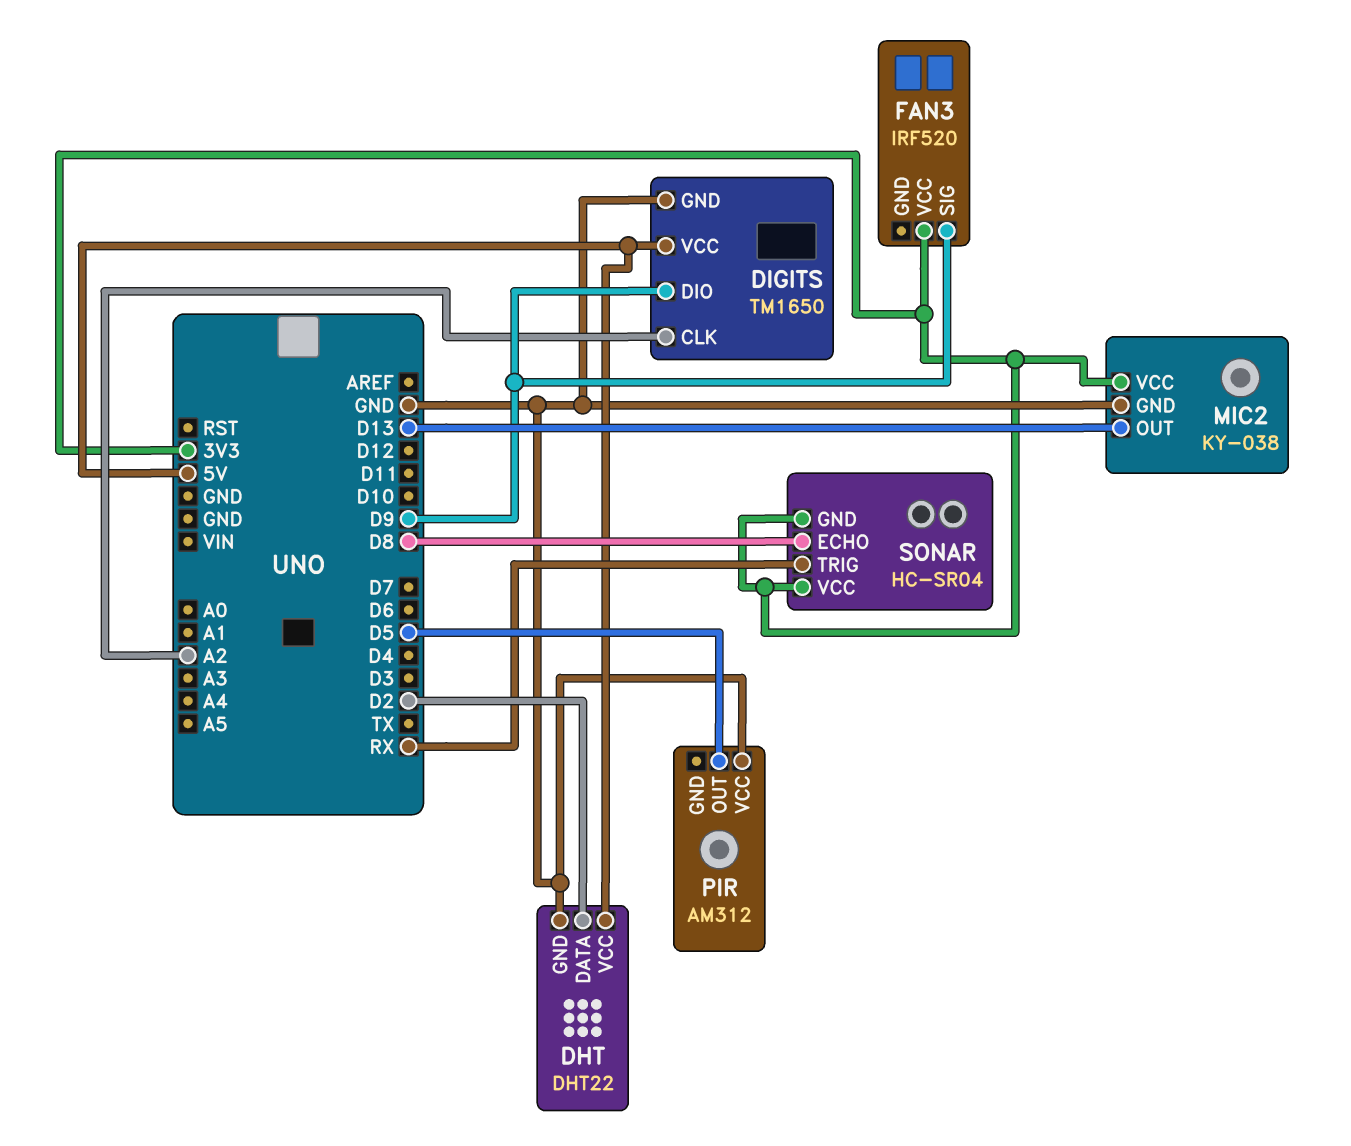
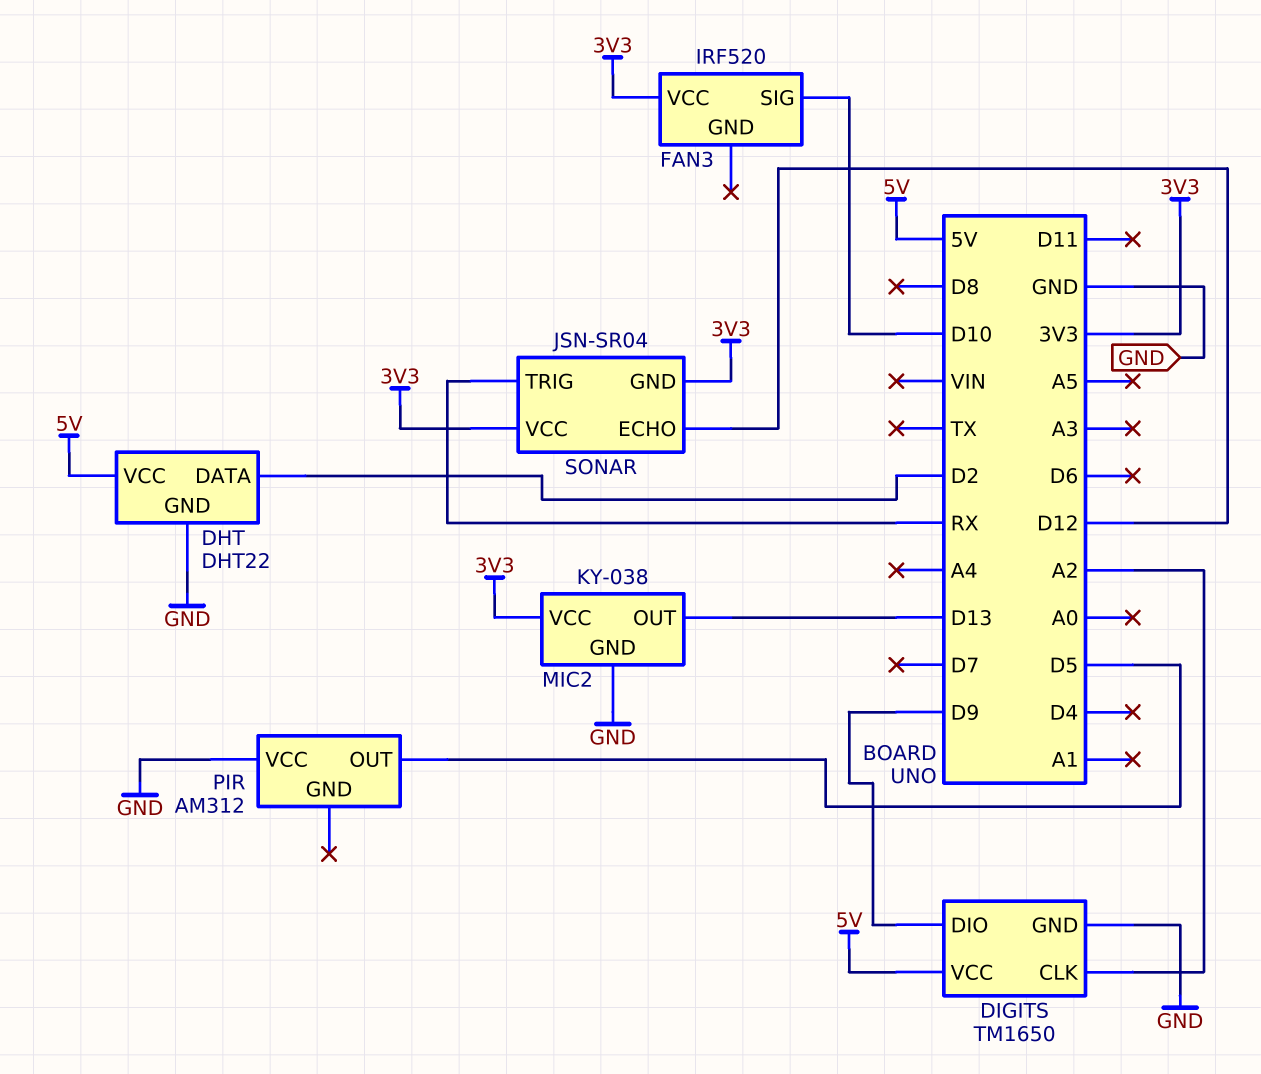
FAN3 pin SIG: D9 -> D10
SONAR: HC-SR04 -> JSN-SR04
SONAR pin ECHO: D8 -> D12

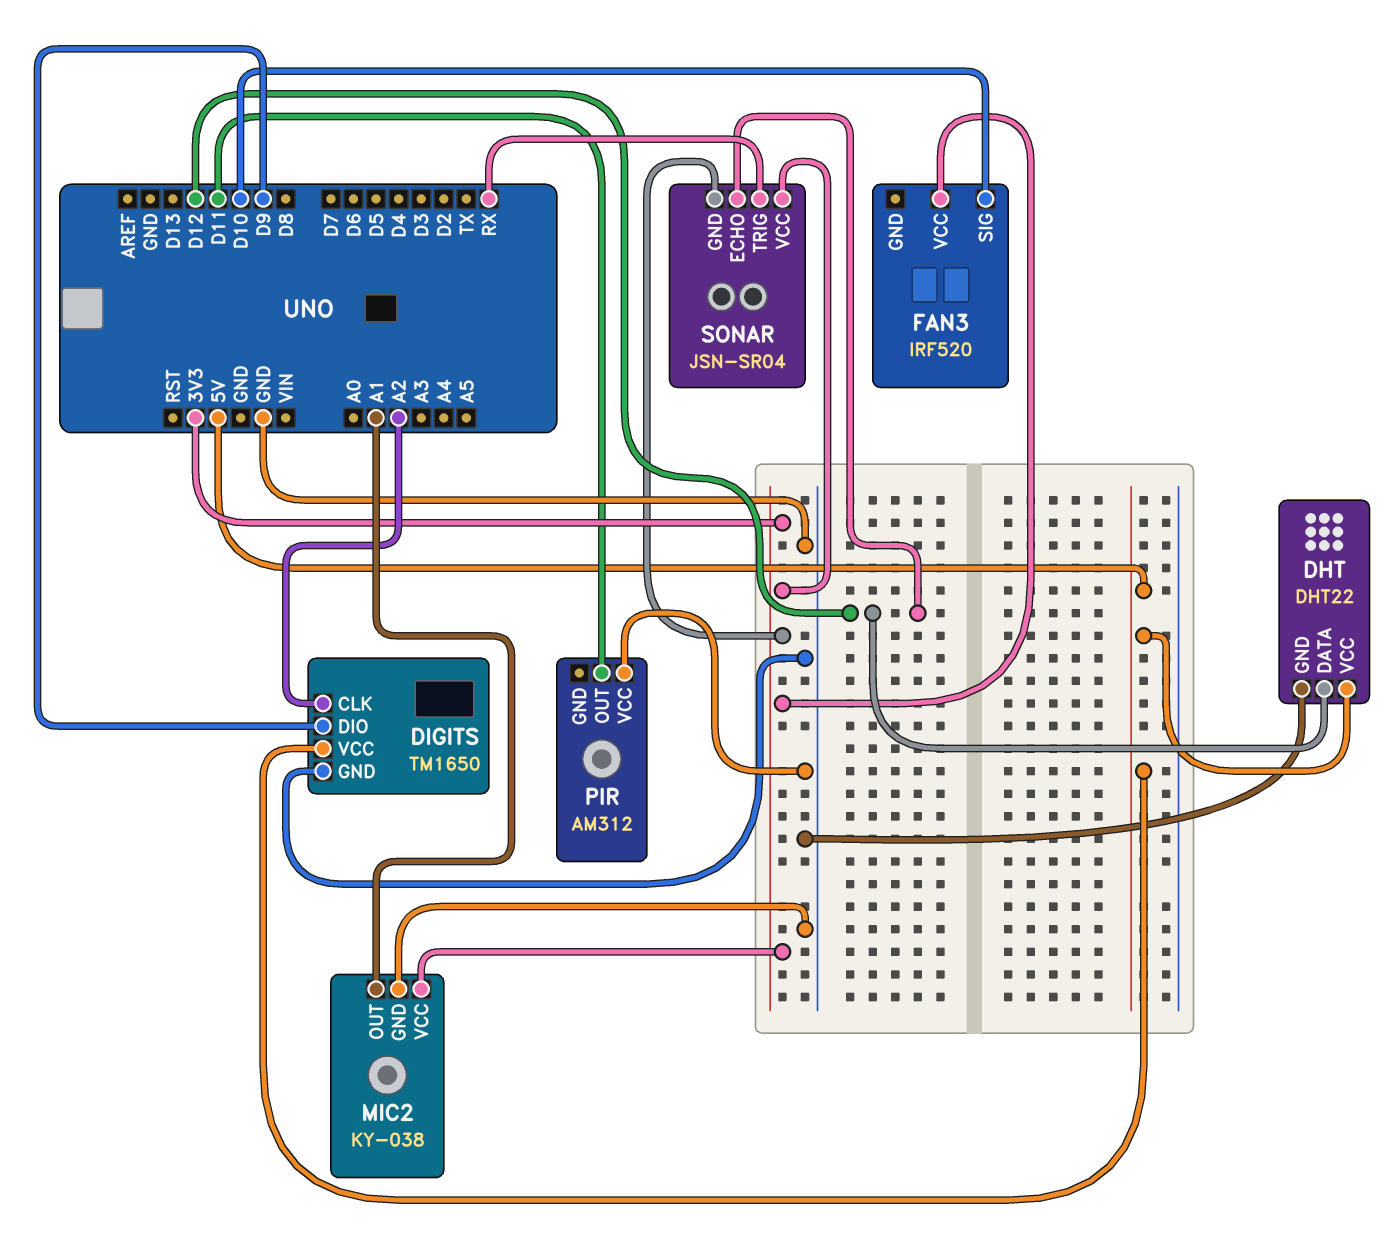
DHT pin DATA: D2 -> D12
MIC2 pin OUT: D13 -> A1
PIR pin OUT: D5 -> D11

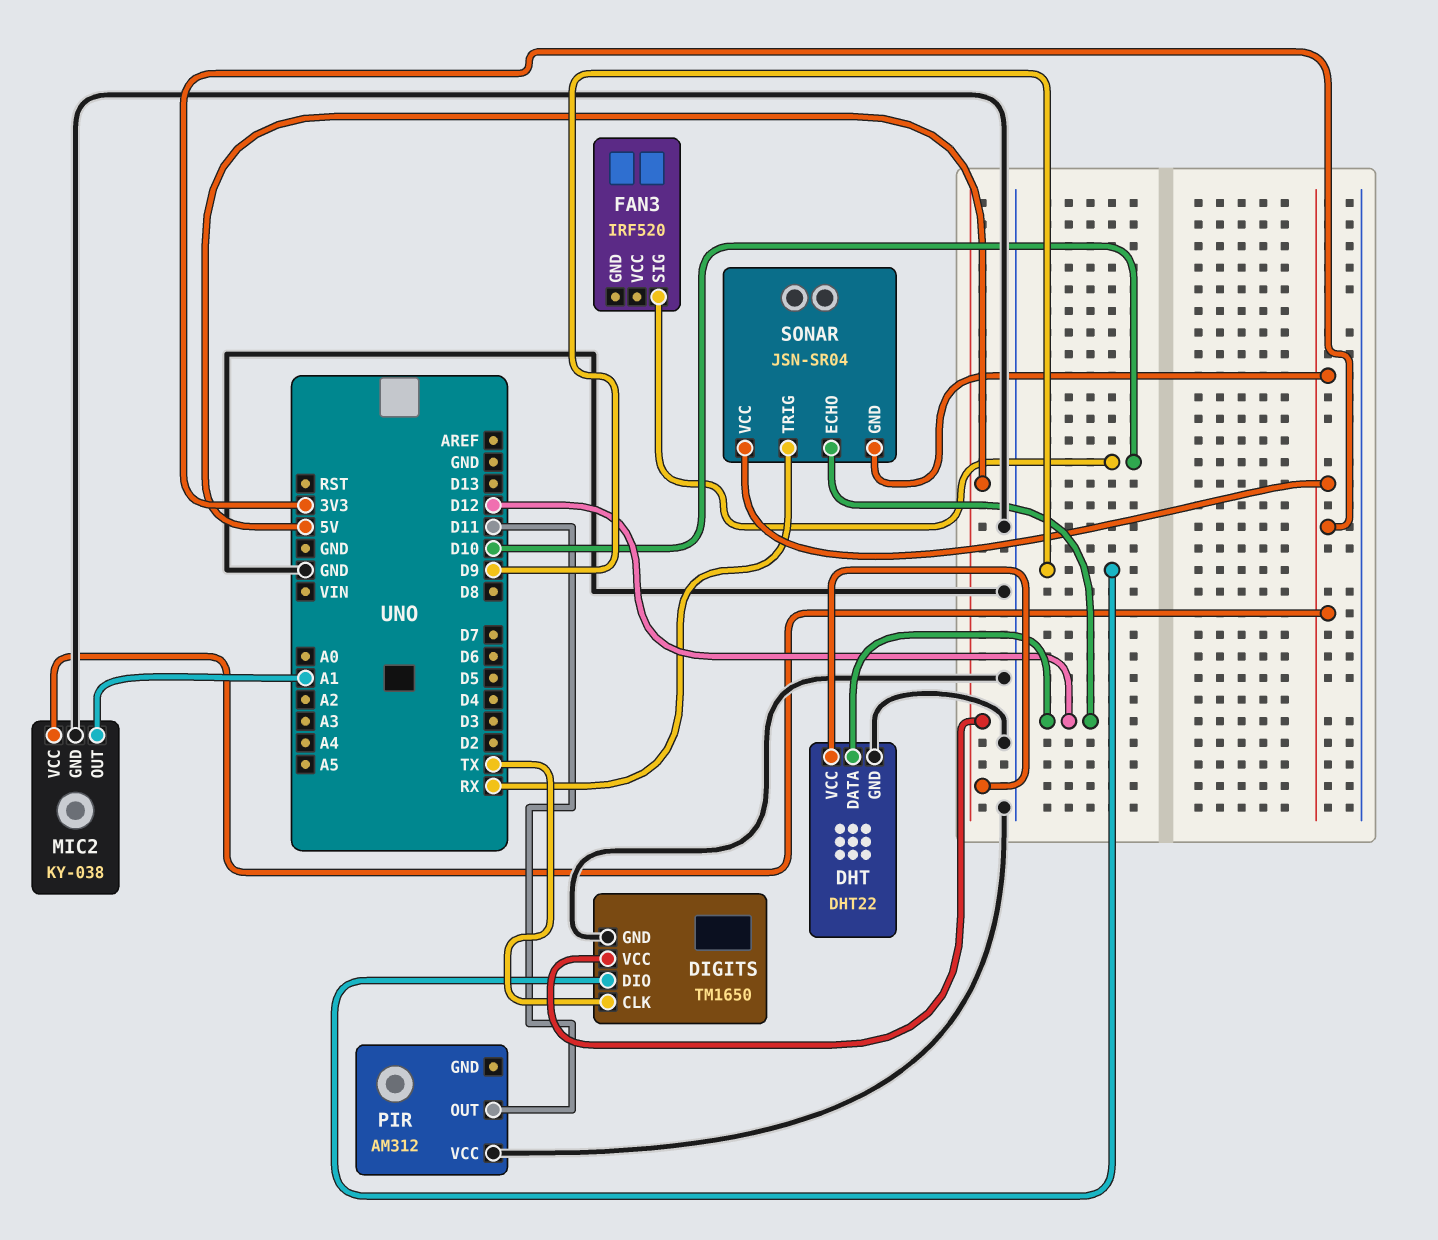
DIGITS pin CLK: A2 -> TX
FAN3 pin VCC: 3V3 -> none

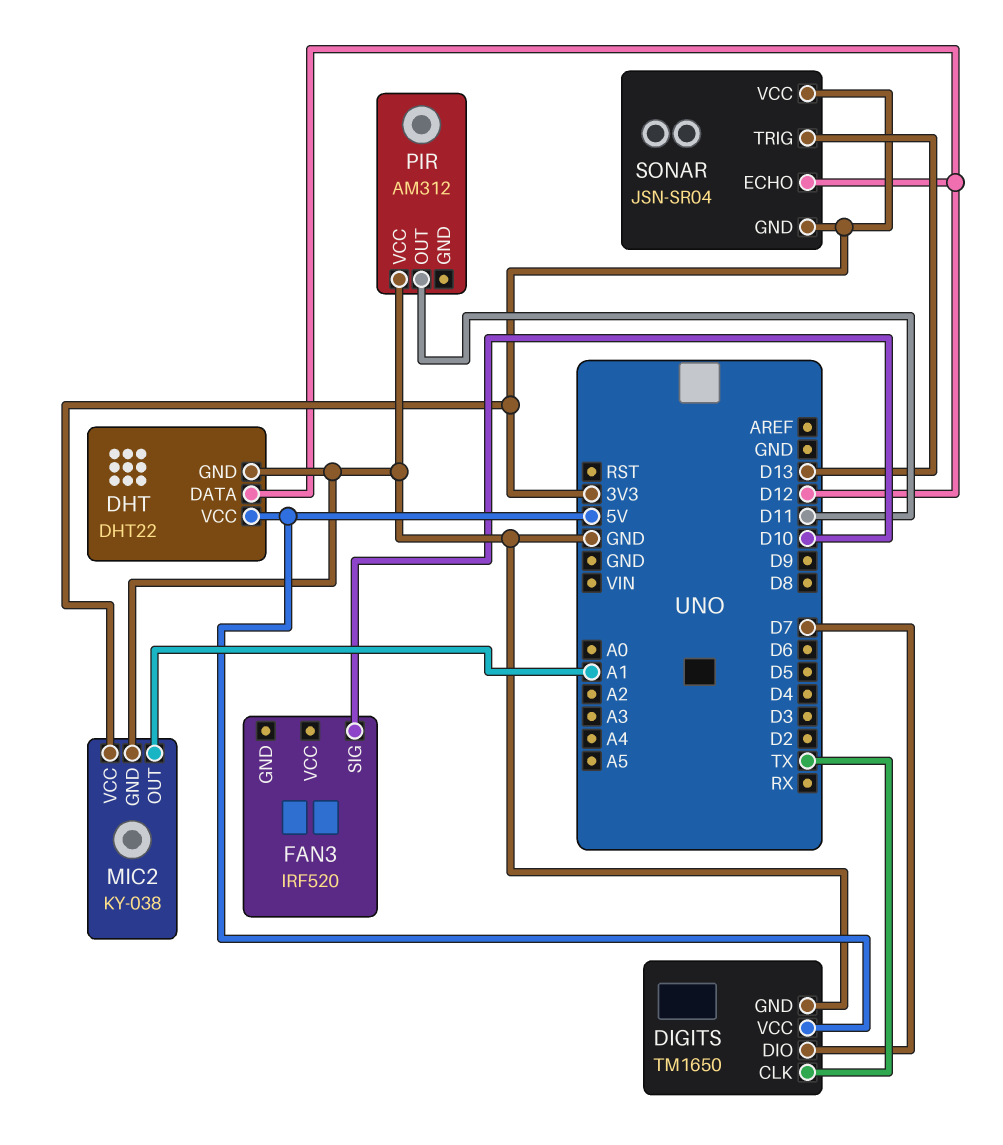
DIGITS pin DIO: D9 -> D7
SONAR pin TRIG: RX -> D13

